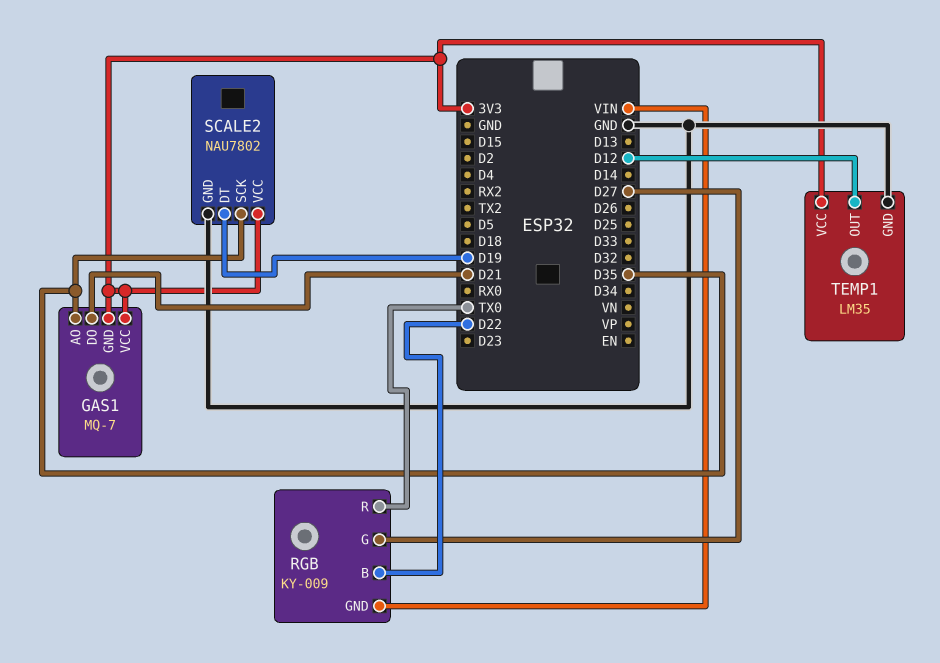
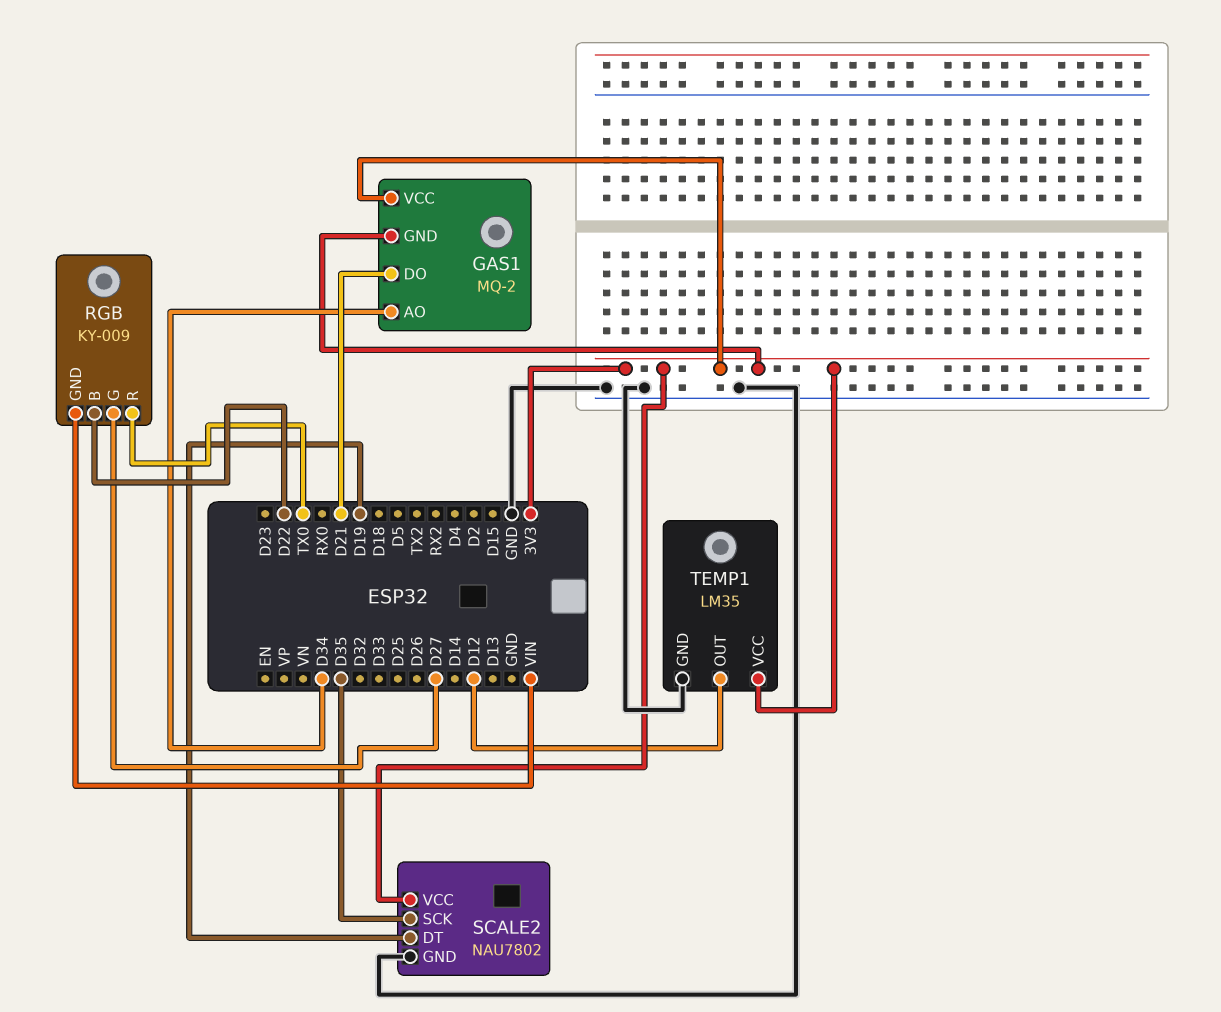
GAS1: MQ-7 -> MQ-2
GAS1 pin AO: D35 -> D34

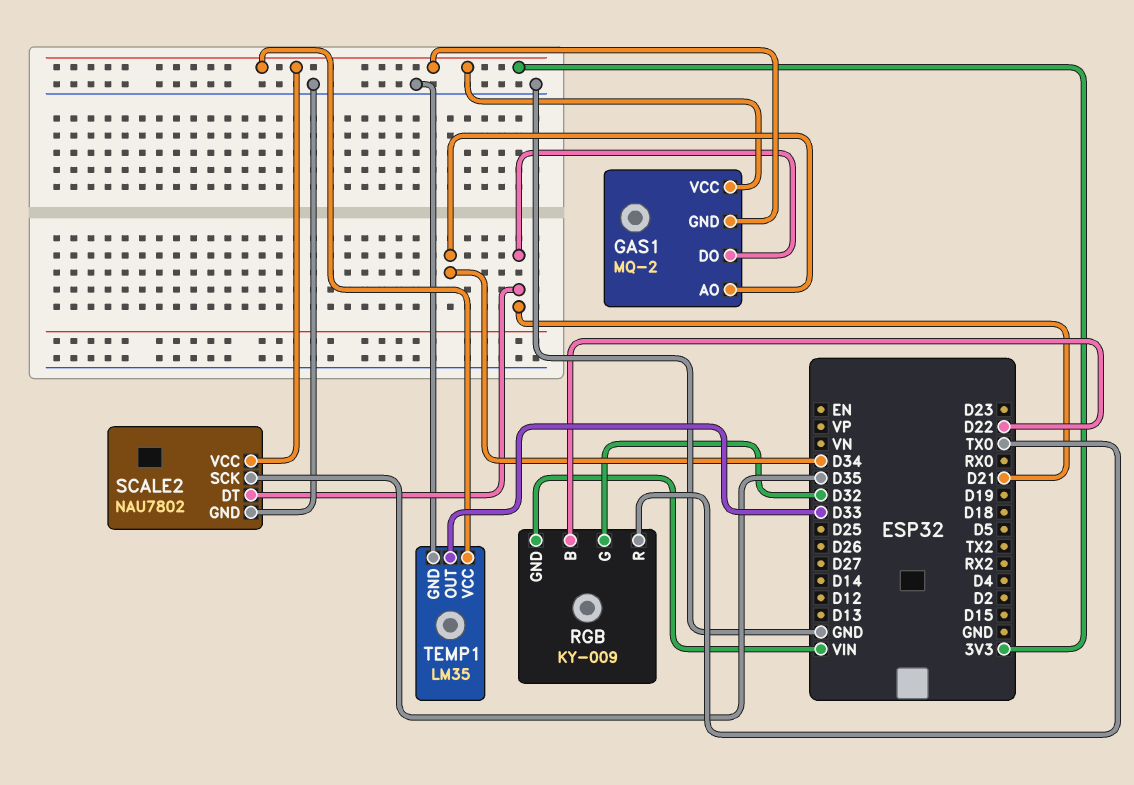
RGB pin G: D27 -> D32
SCALE2 pin DT: D19 -> D21
TEMP1 pin OUT: D12 -> D33

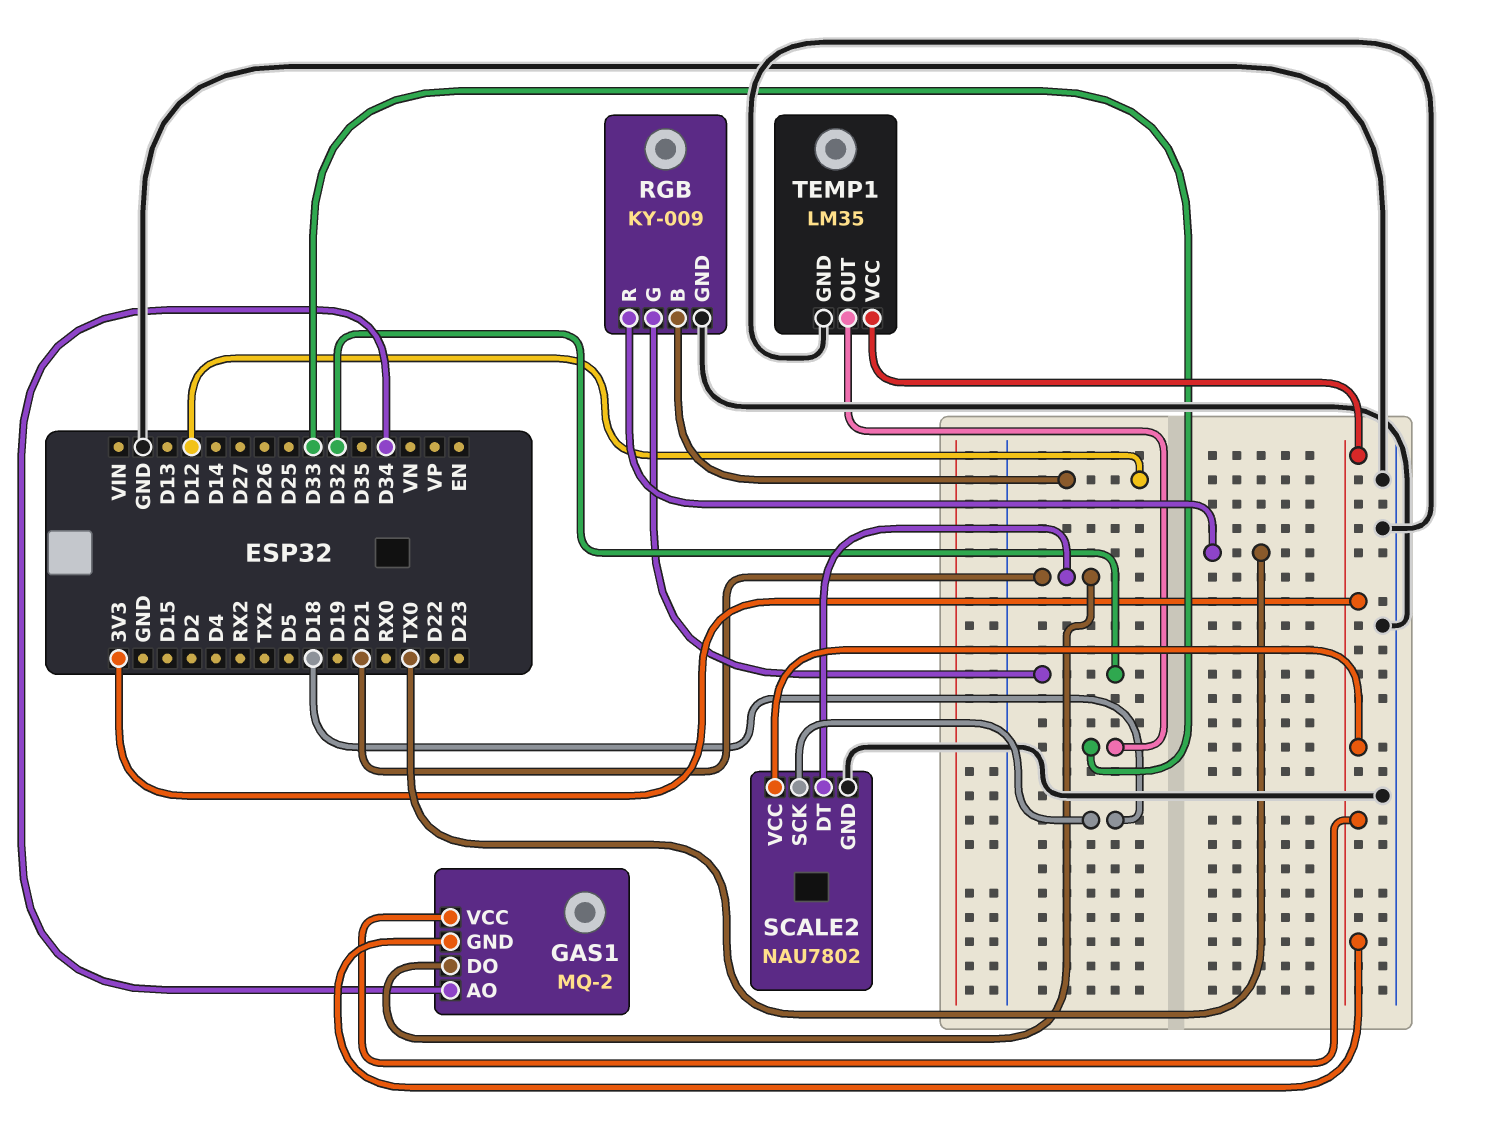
RGB pin B: D22 -> D12
RGB pin GND: VIN -> GND
SCALE2 pin SCK: D35 -> D18

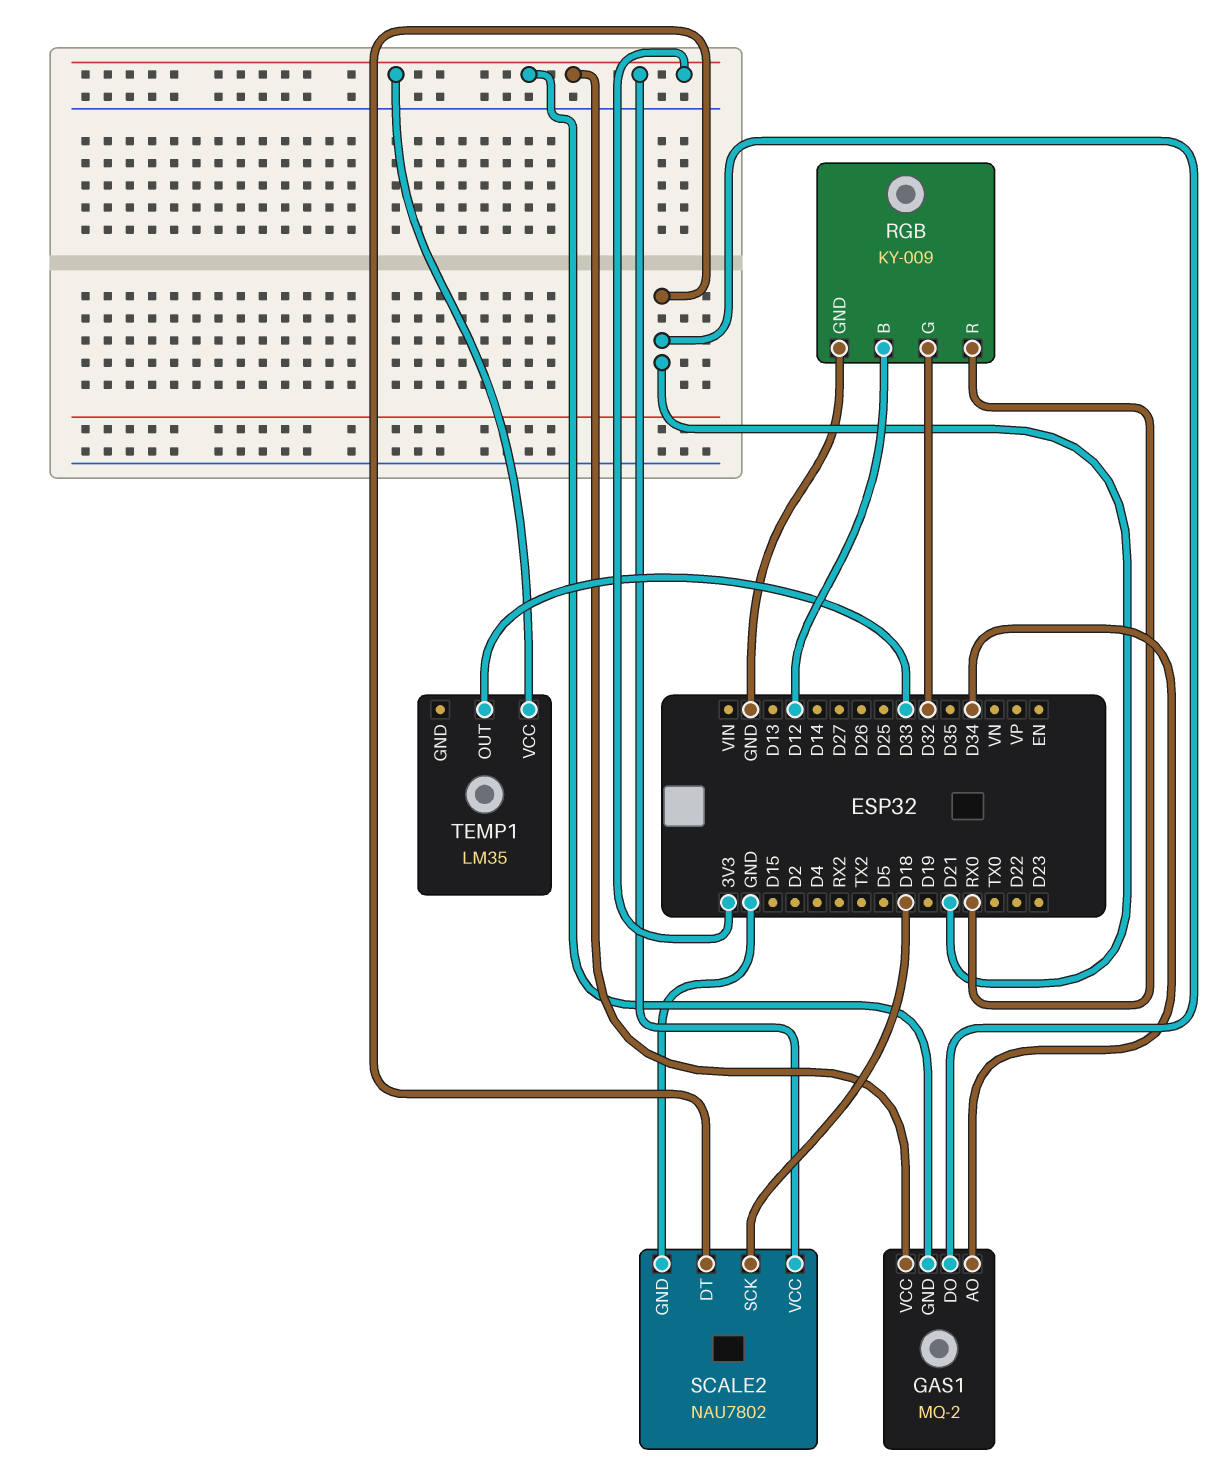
RGB pin R: TX0 -> RX0
TEMP1 pin GND: GND -> none

